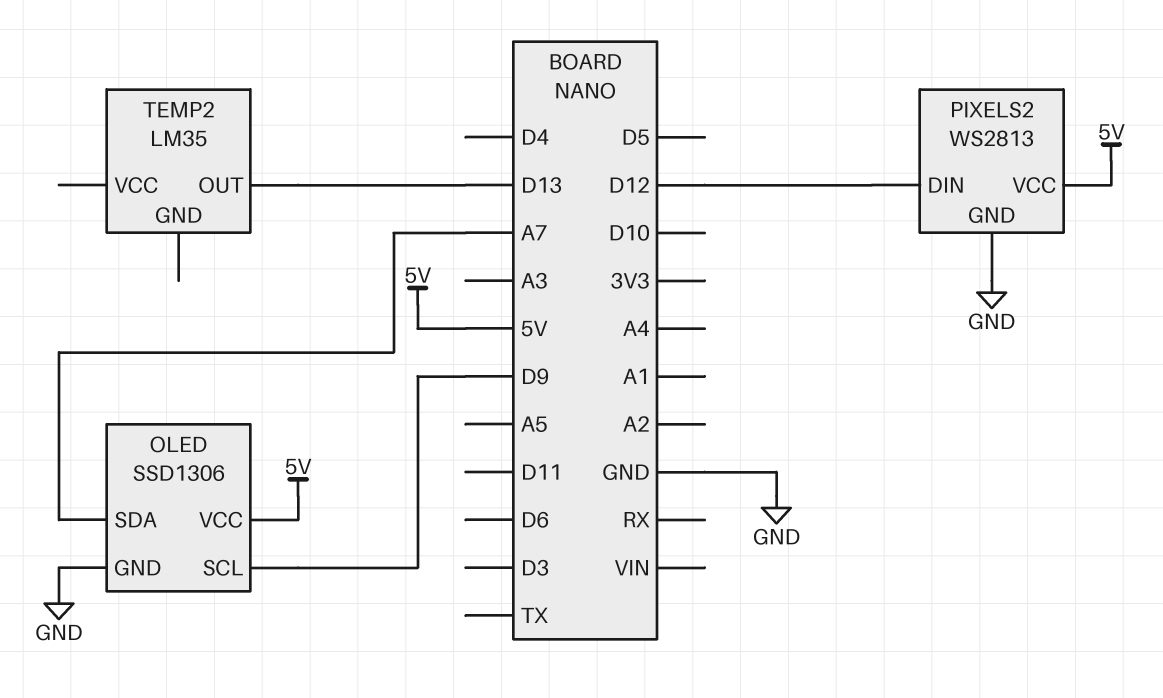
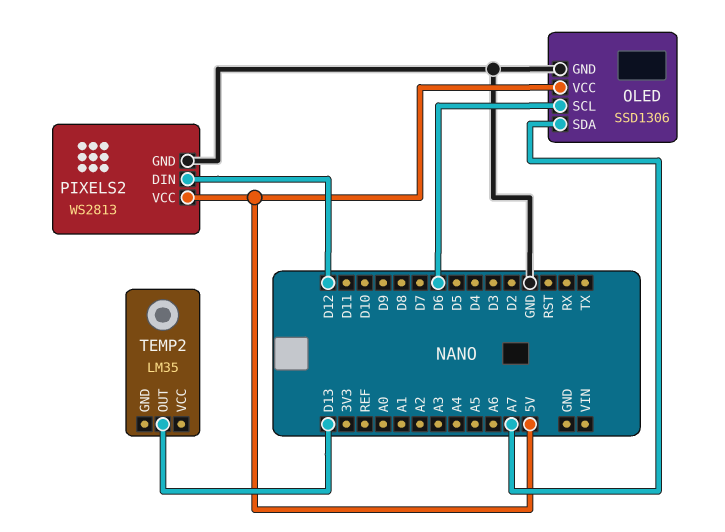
OLED pin SCL: D9 -> D6

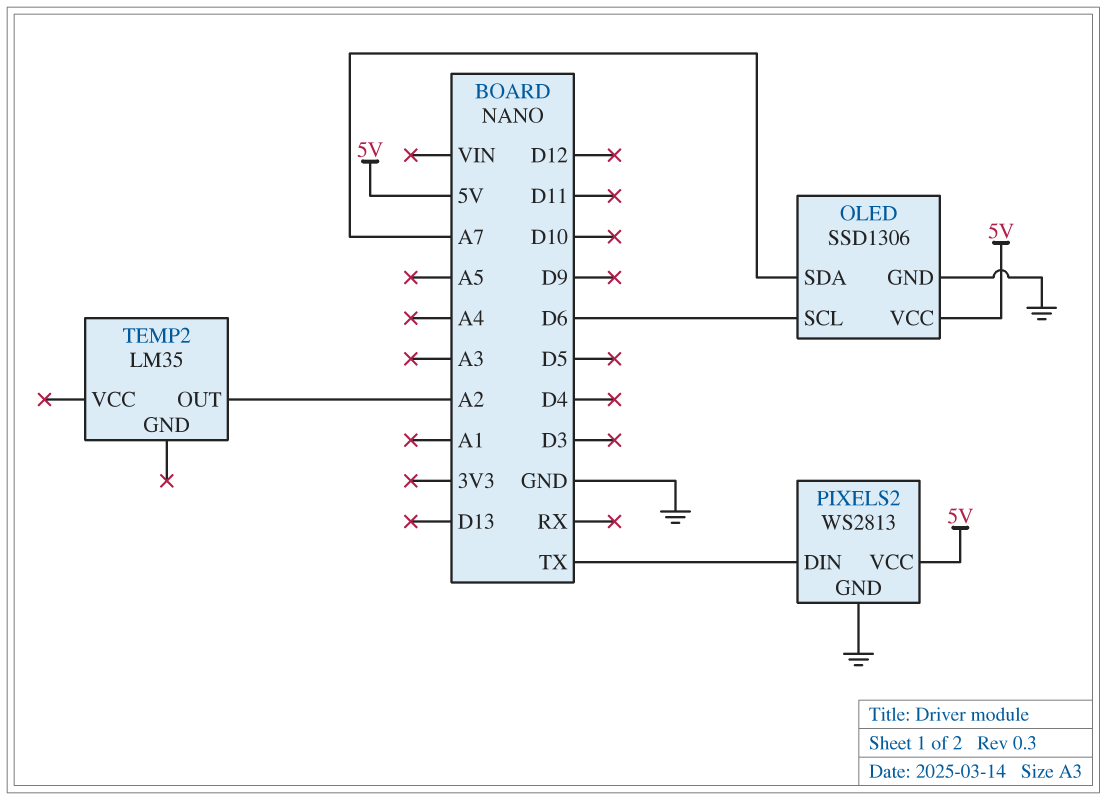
PIXELS2 pin DIN: D12 -> TX
TEMP2 pin OUT: D13 -> A2

